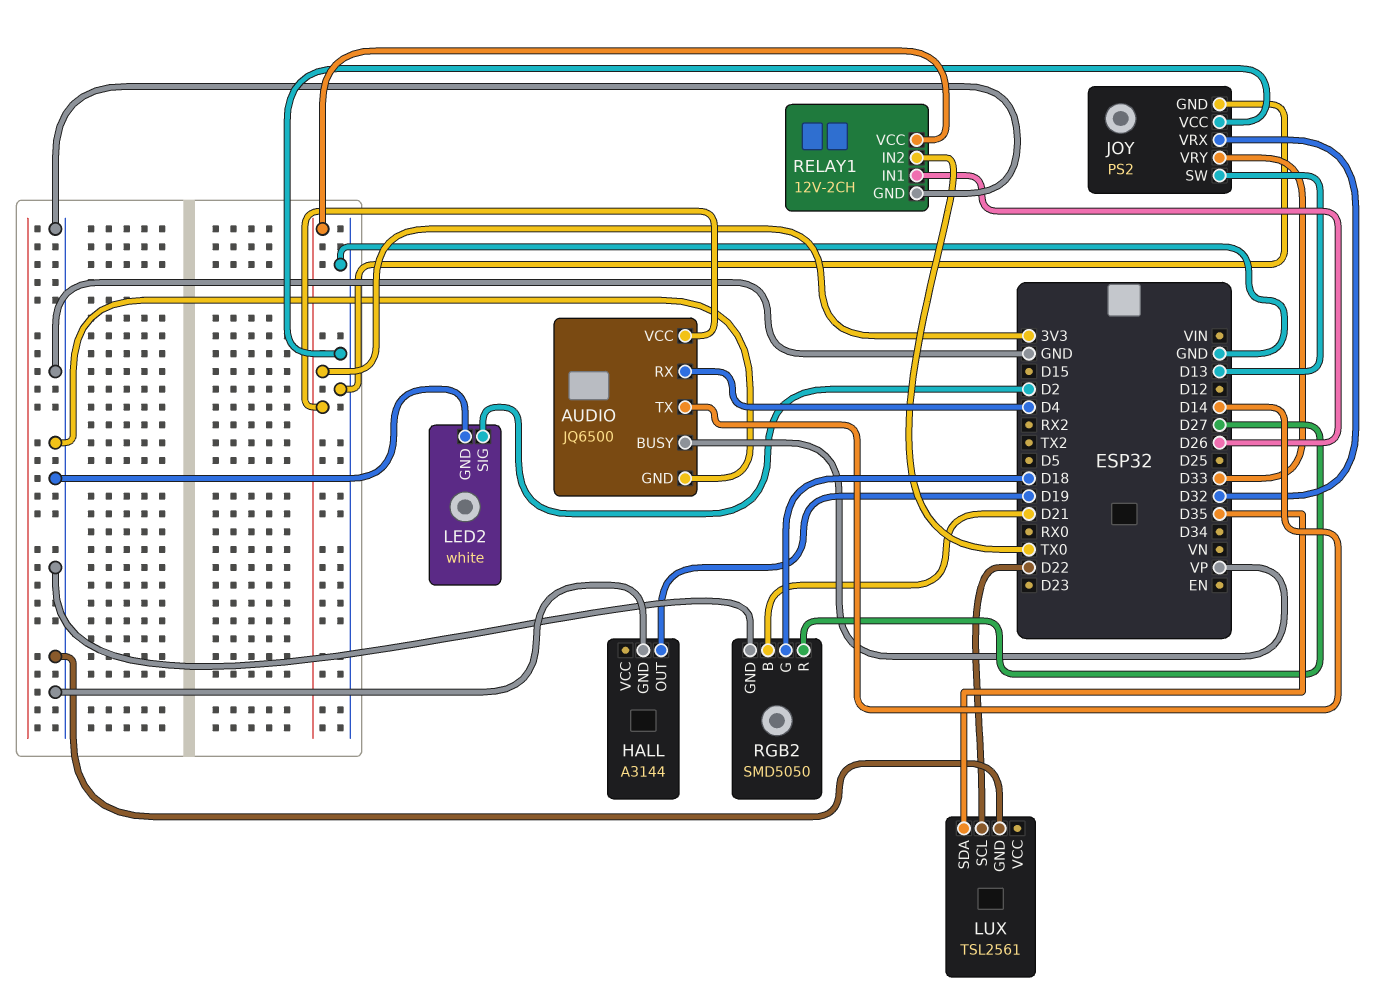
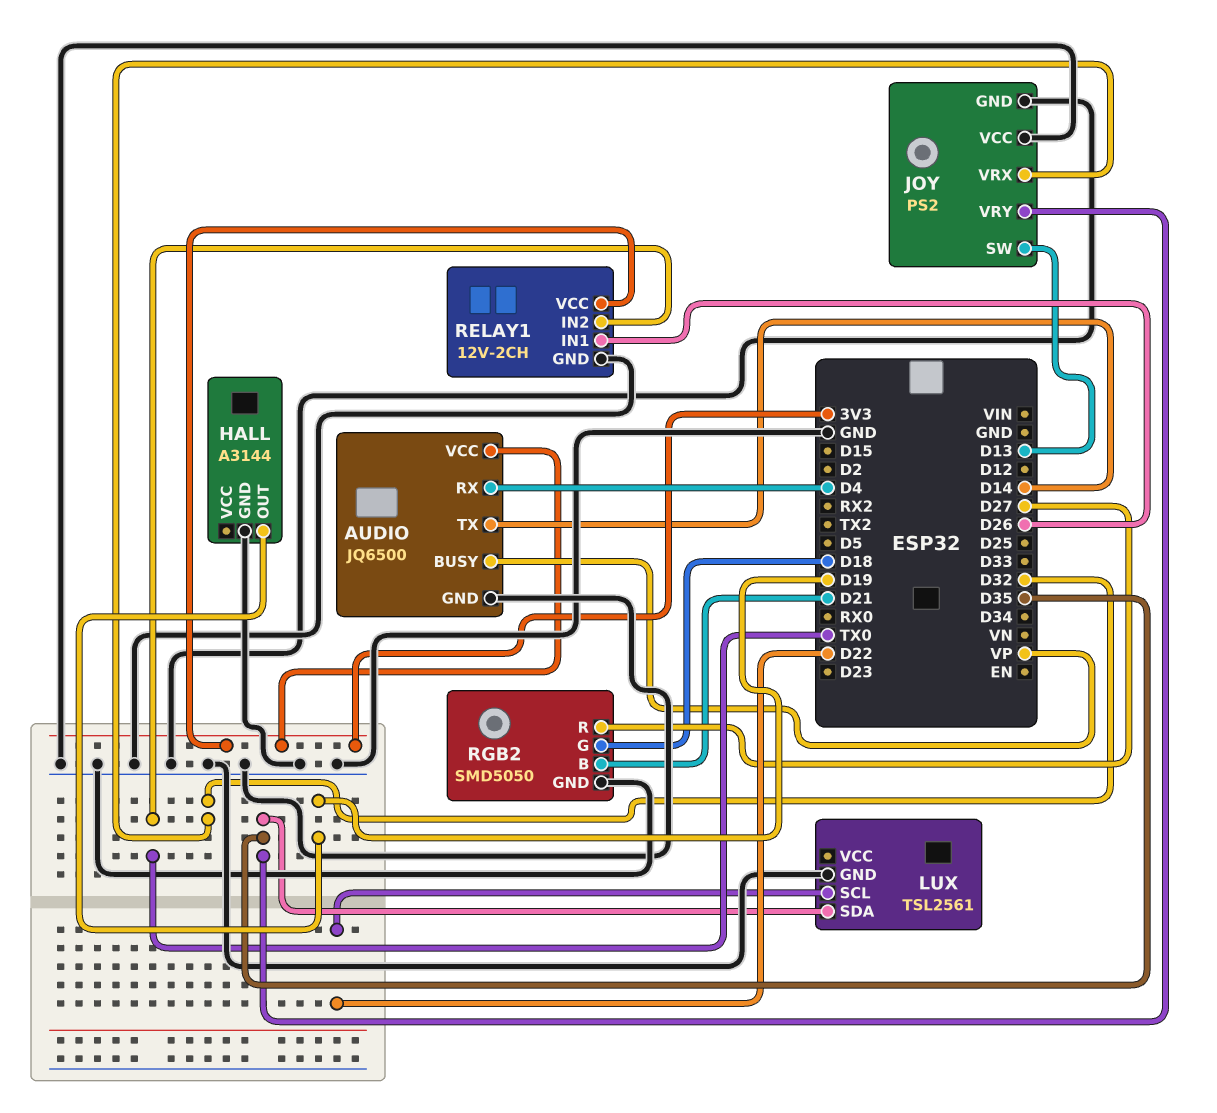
JOY pin VRY: D33 -> D35
LED2: white -> none
LED2 pin GND: GND -> none
LED2 pin SIG: D2 -> none

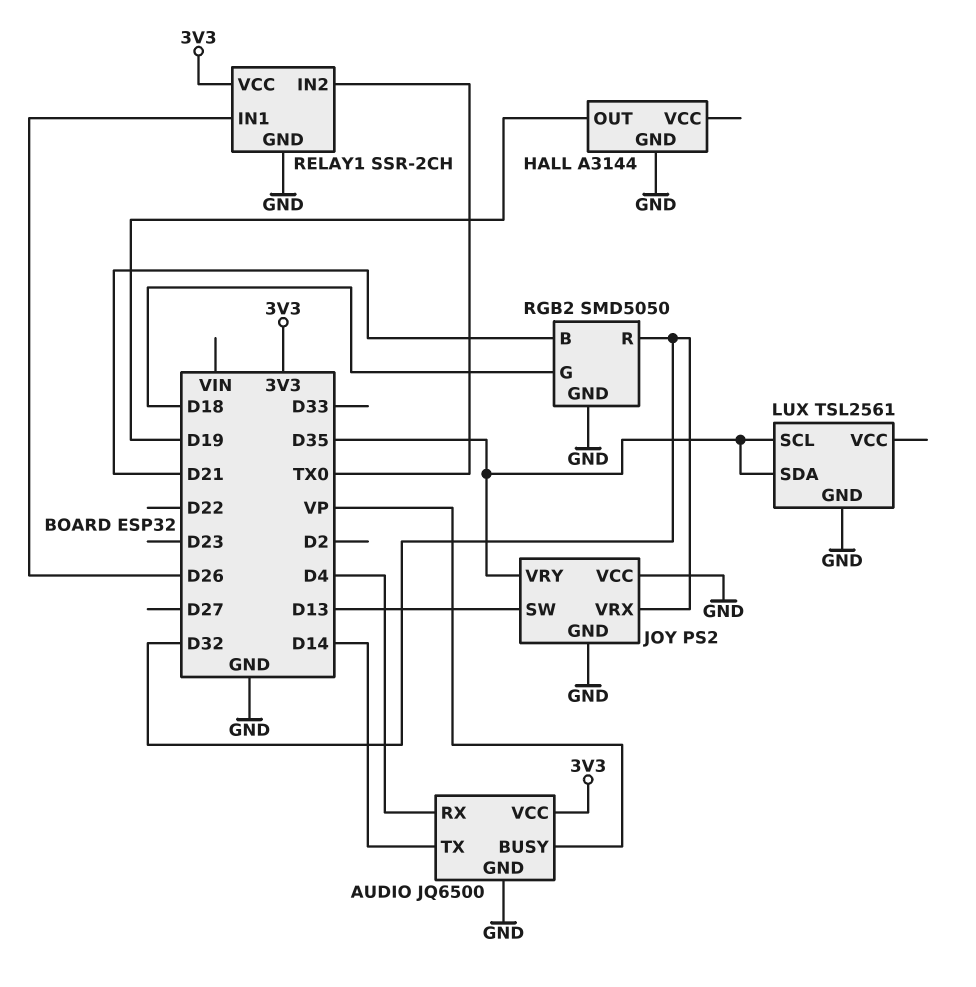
LUX pin SCL: D22 -> D35
RELAY1: 12V-2CH -> SSR-2CH
RGB2 pin R: D27 -> D32

